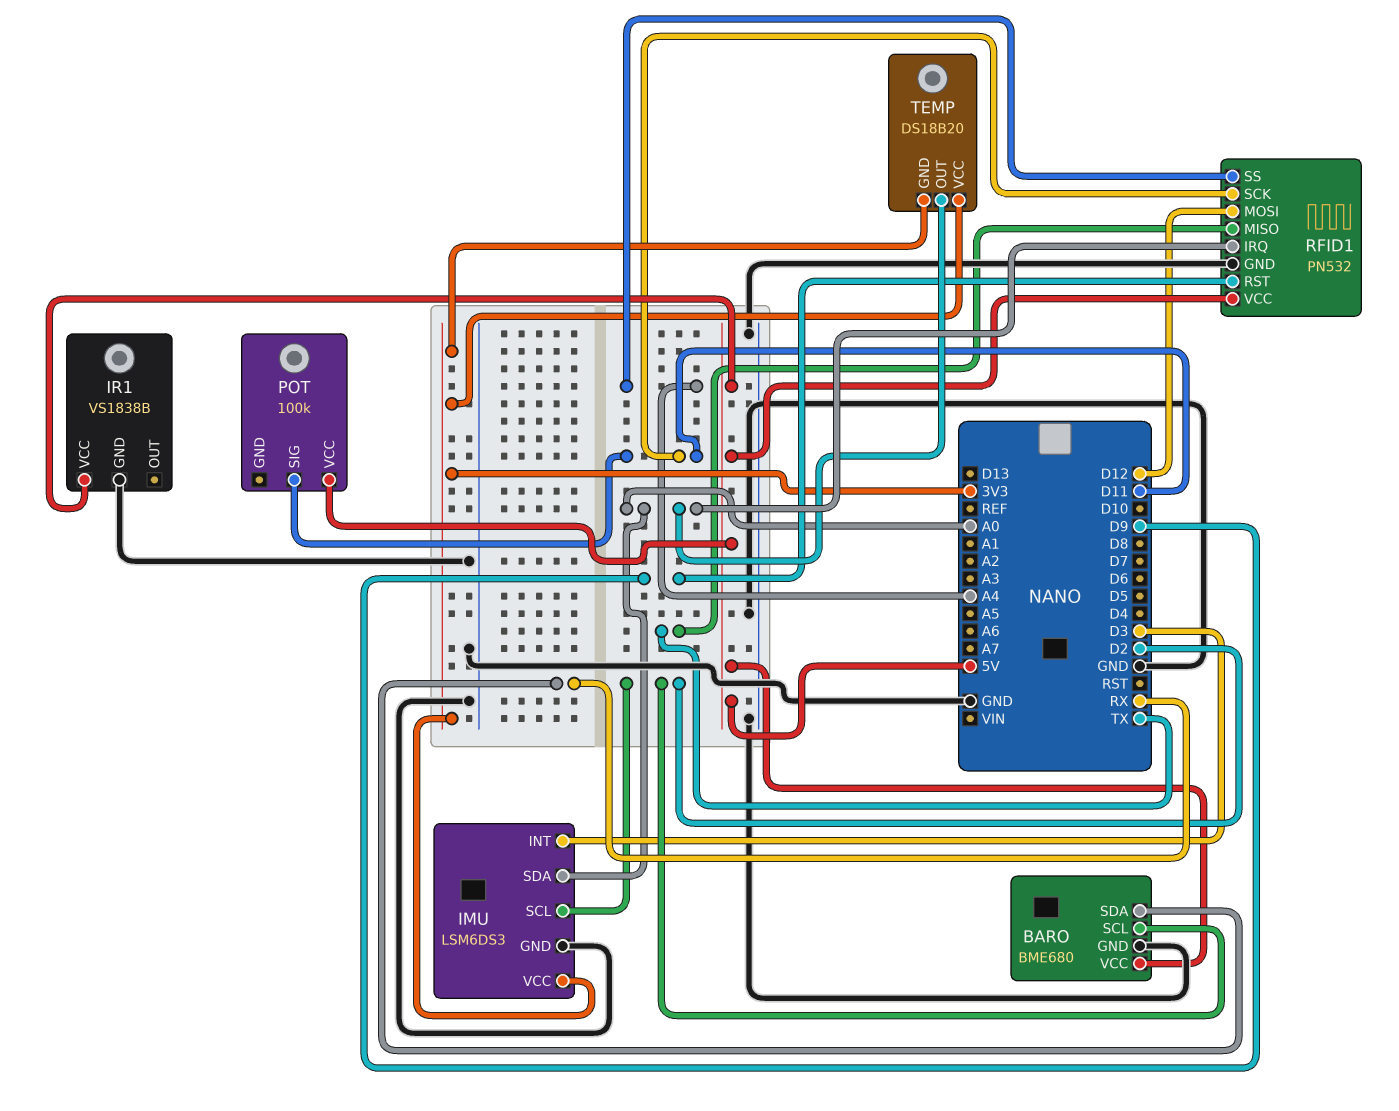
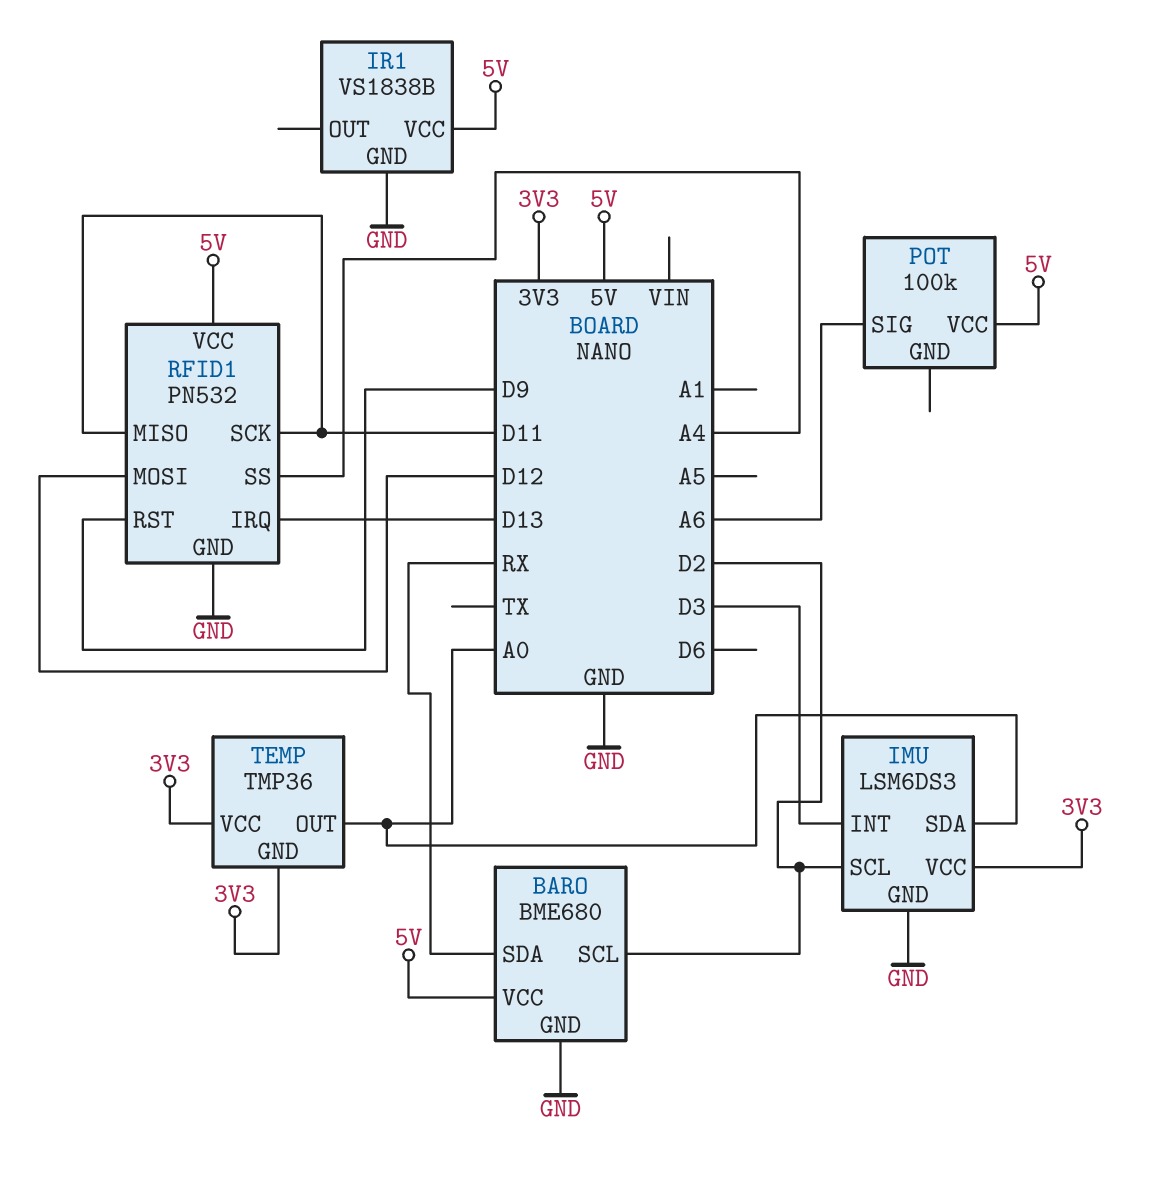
POT pin SIG: D11 -> A6
RFID1 pin IRQ: A0 -> D13
RFID1 pin MISO: TX -> D11
TEMP: DS18B20 -> TMP36

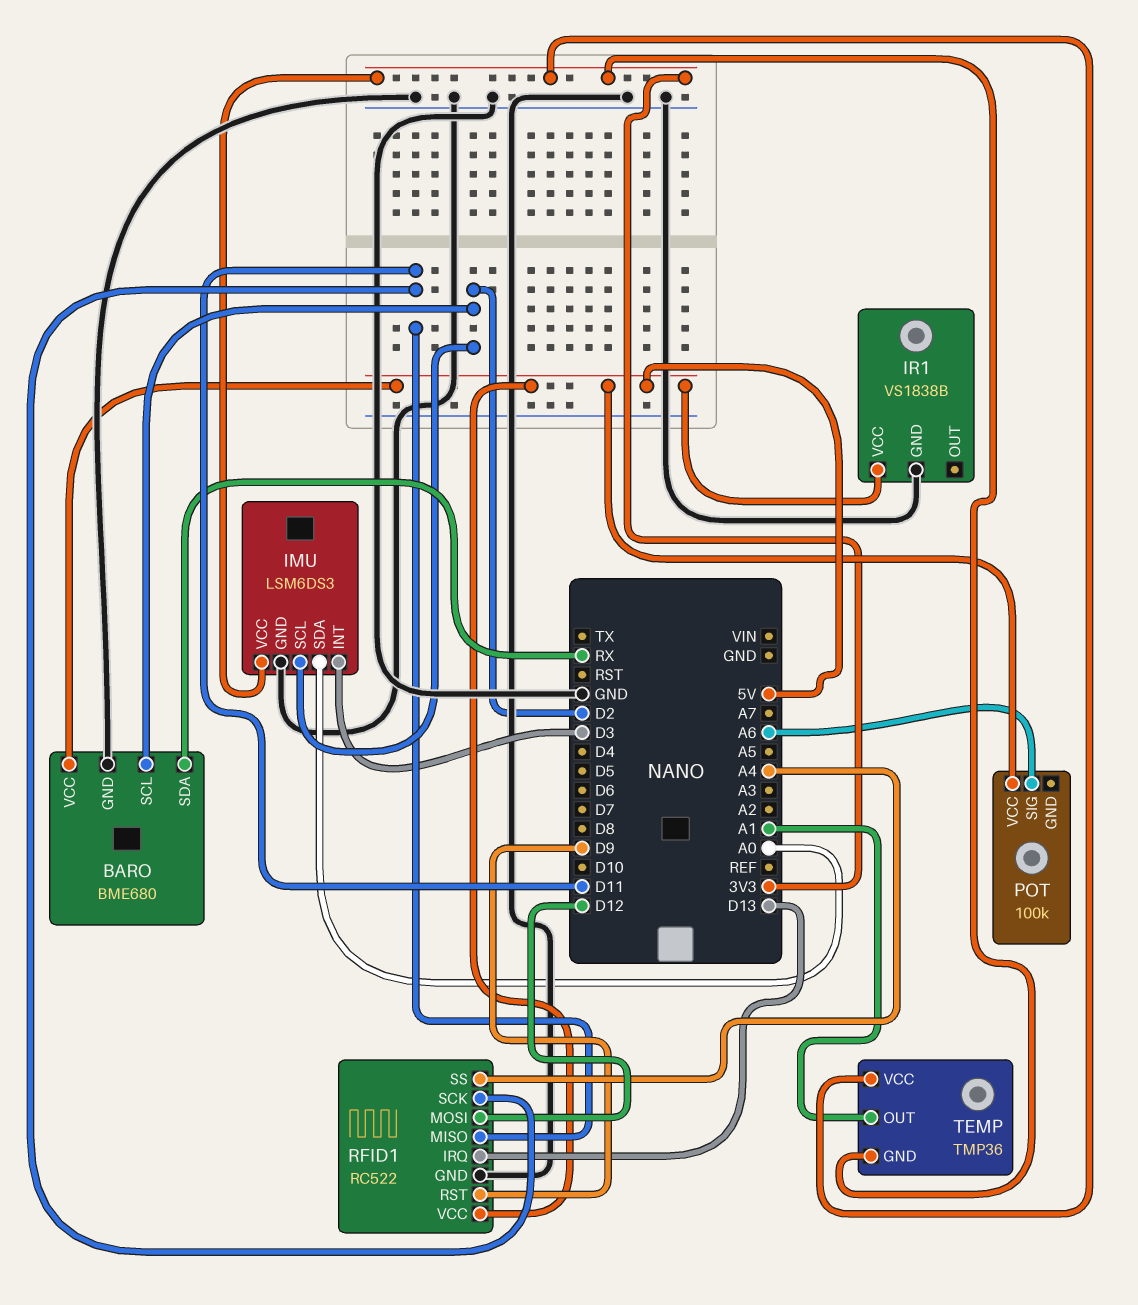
RFID1: PN532 -> RC522
TEMP pin OUT: A0 -> A1

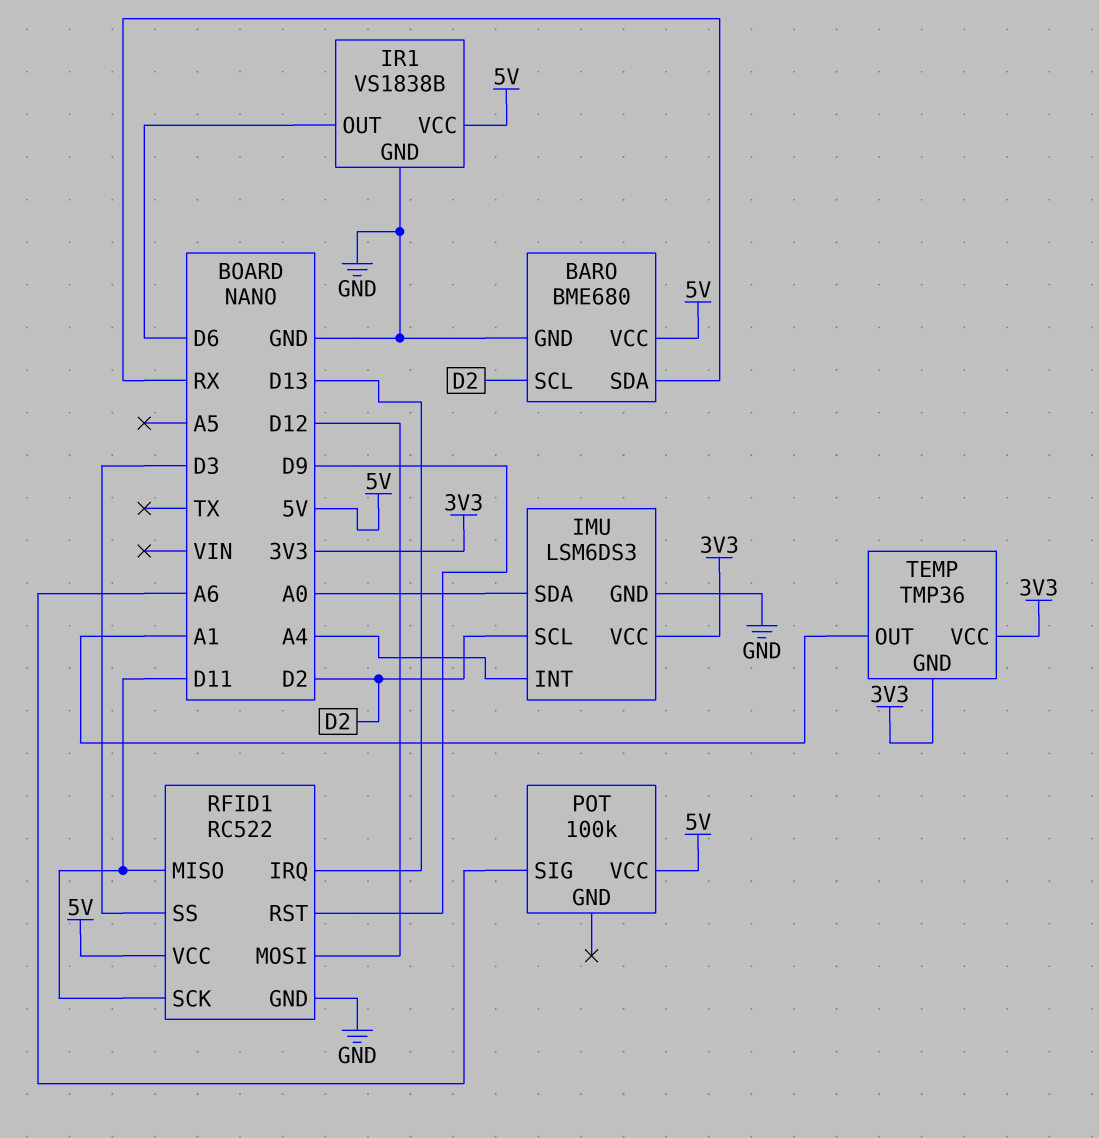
IMU pin INT: D3 -> A4
IR1 pin OUT: none -> D6
RFID1 pin SS: A4 -> D3

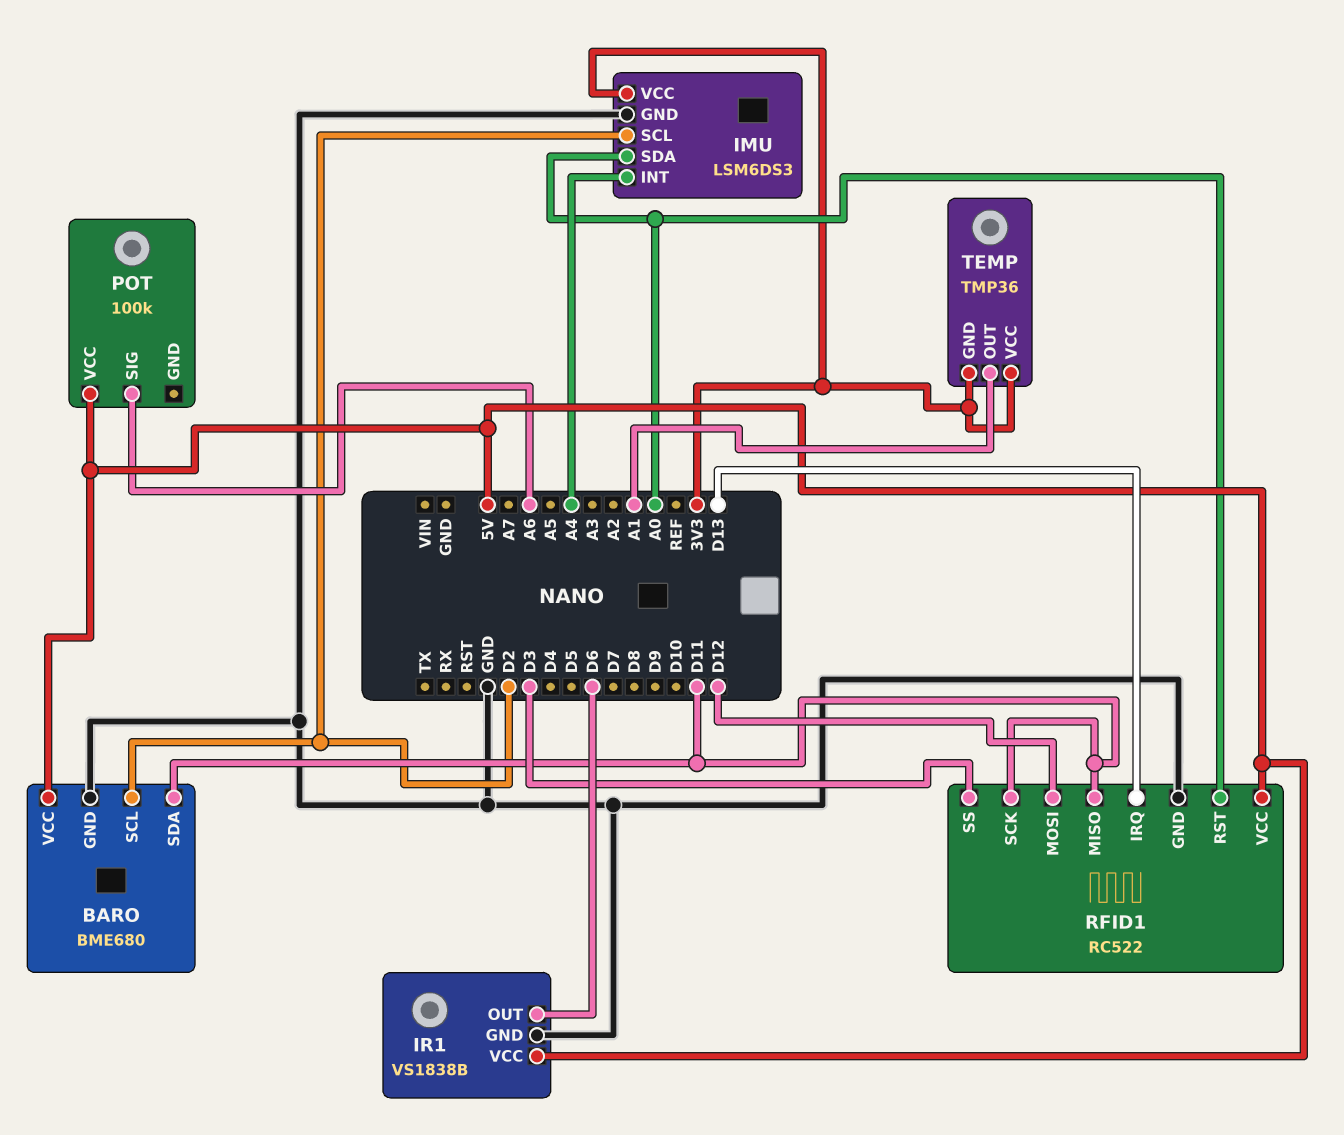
BARO pin SDA: RX -> D11
RFID1 pin RST: D9 -> A0

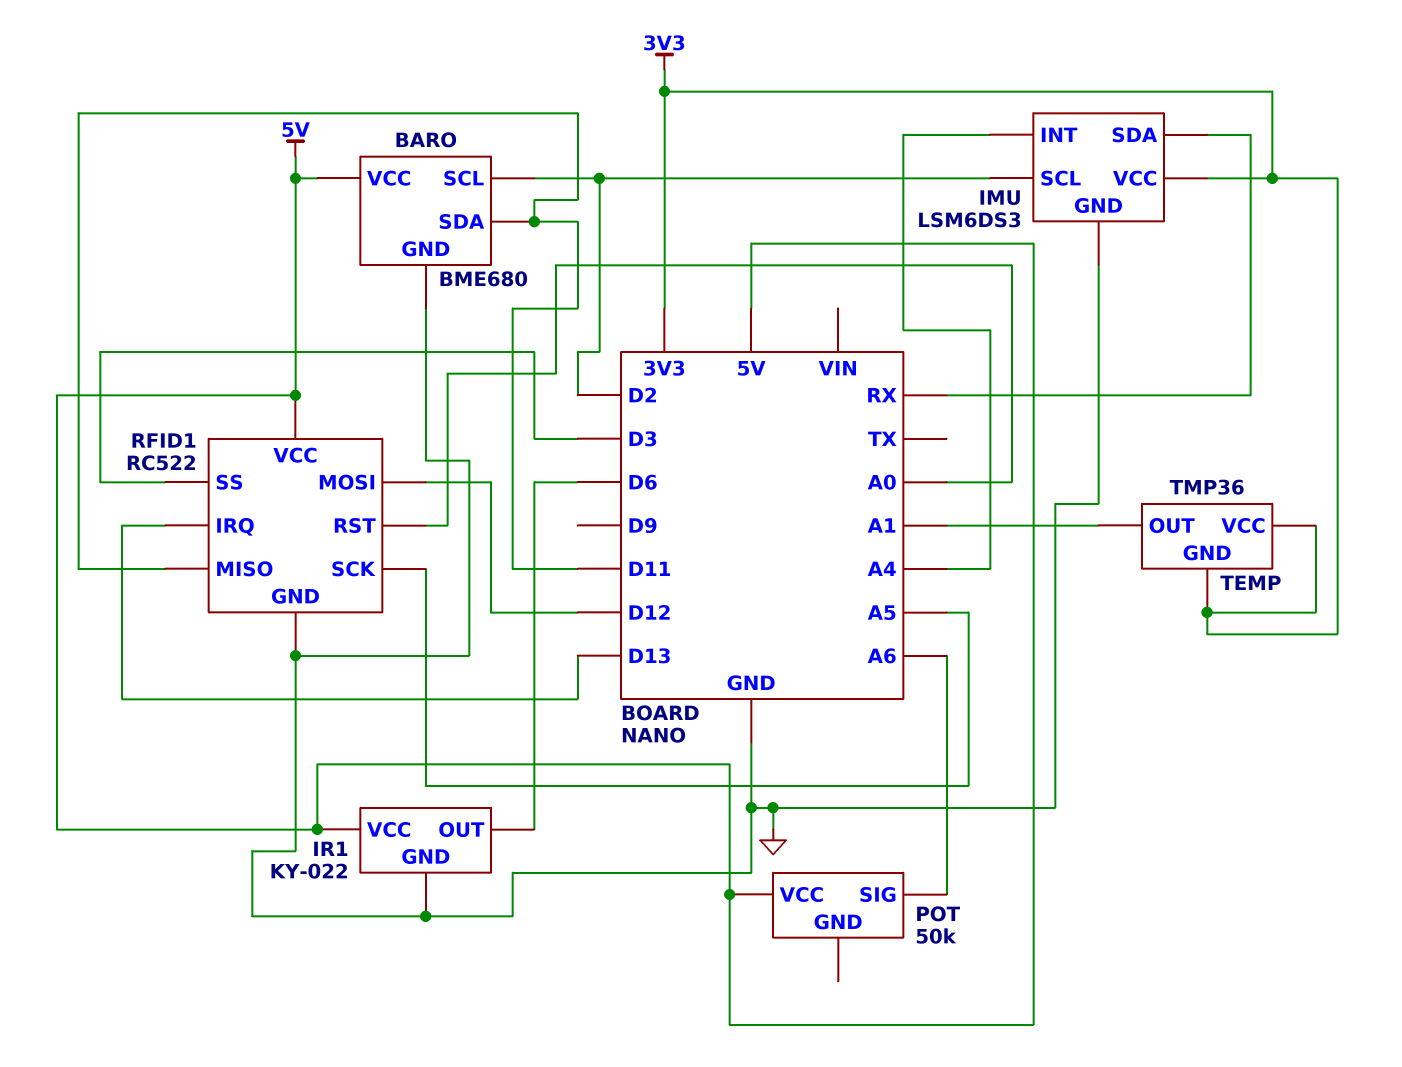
IMU pin SDA: A0 -> RX
IR1: VS1838B -> KY-022
POT: 100k -> 50k
RFID1 pin SCK: D11 -> A5

